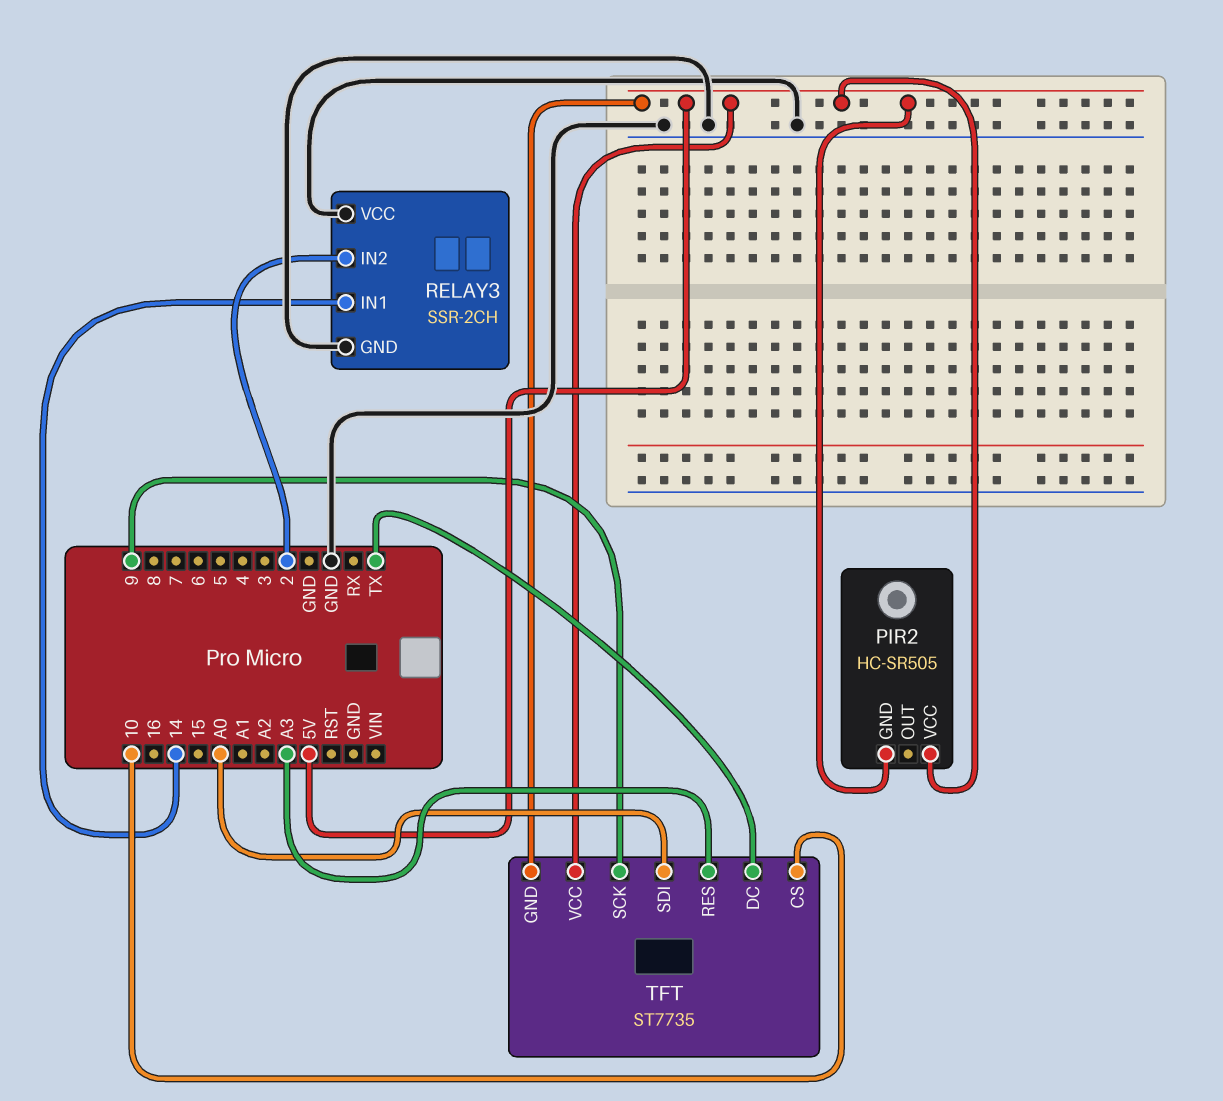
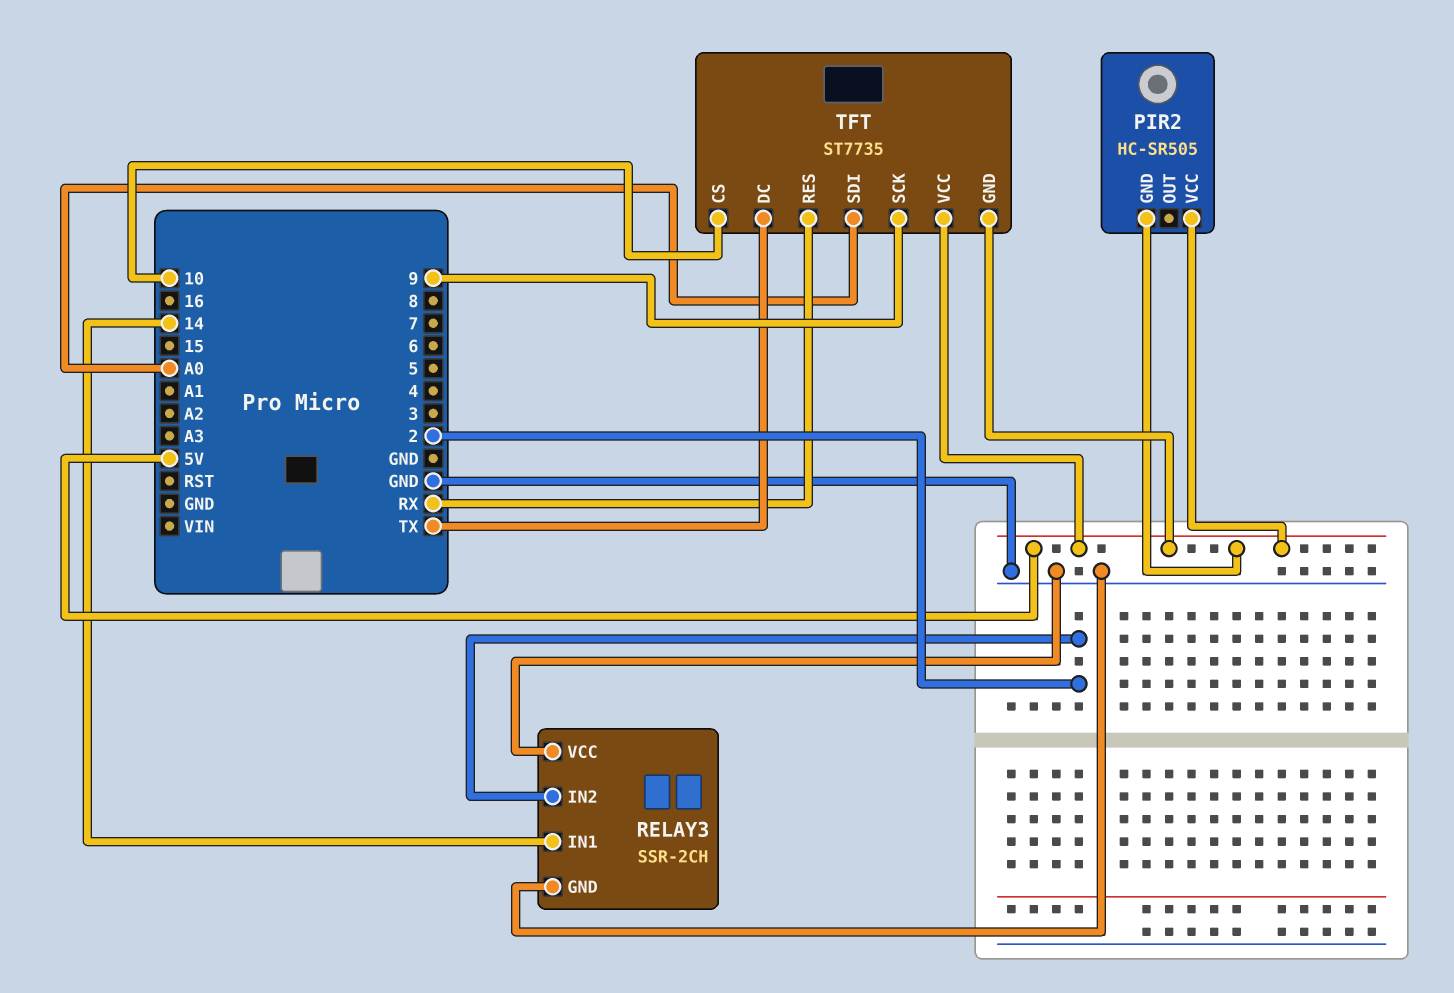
TFT pin RES: A3 -> RX

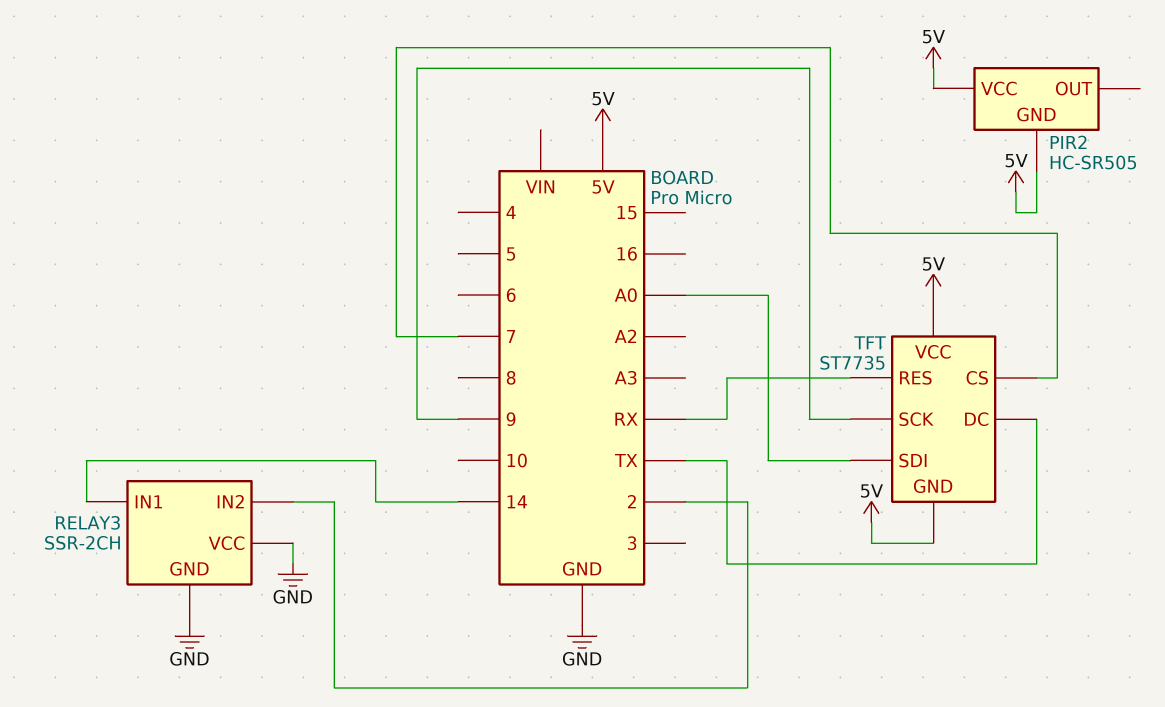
TFT pin CS: 10 -> 7

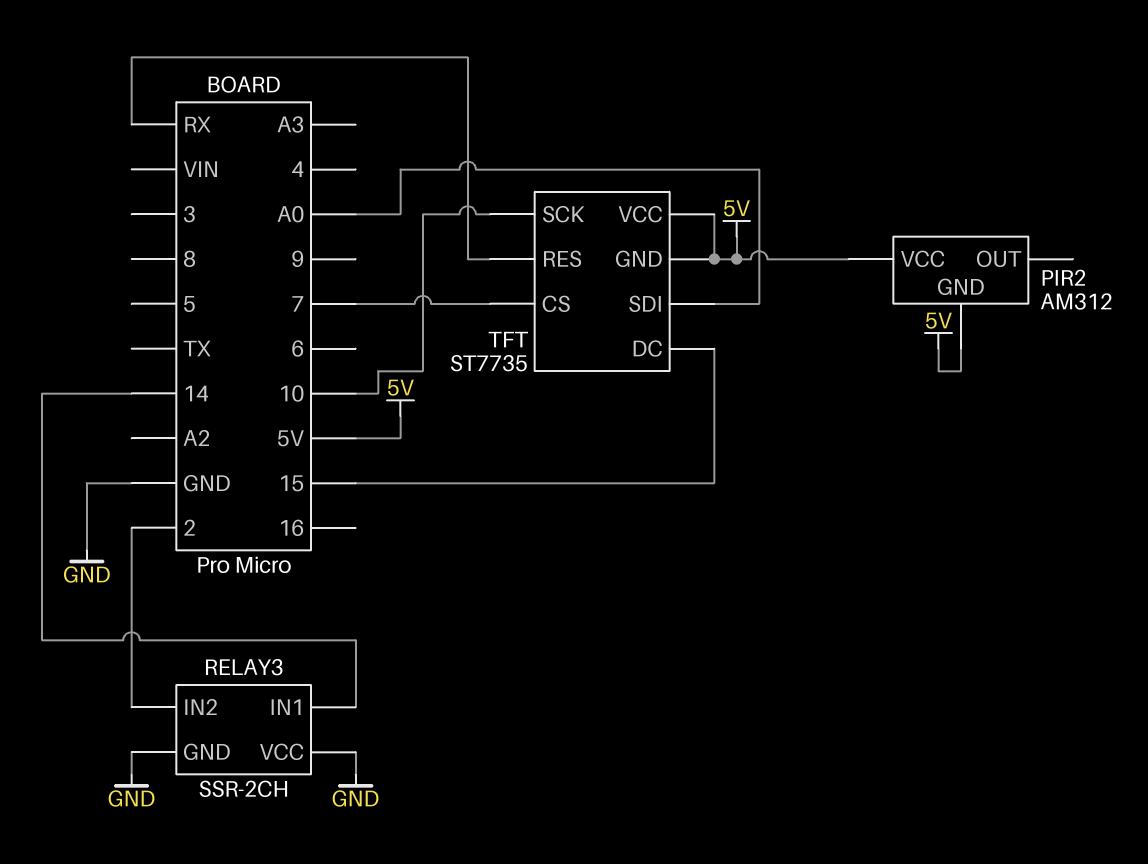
PIR2: HC-SR505 -> AM312
TFT pin DC: TX -> 15
TFT pin SCK: 9 -> 10

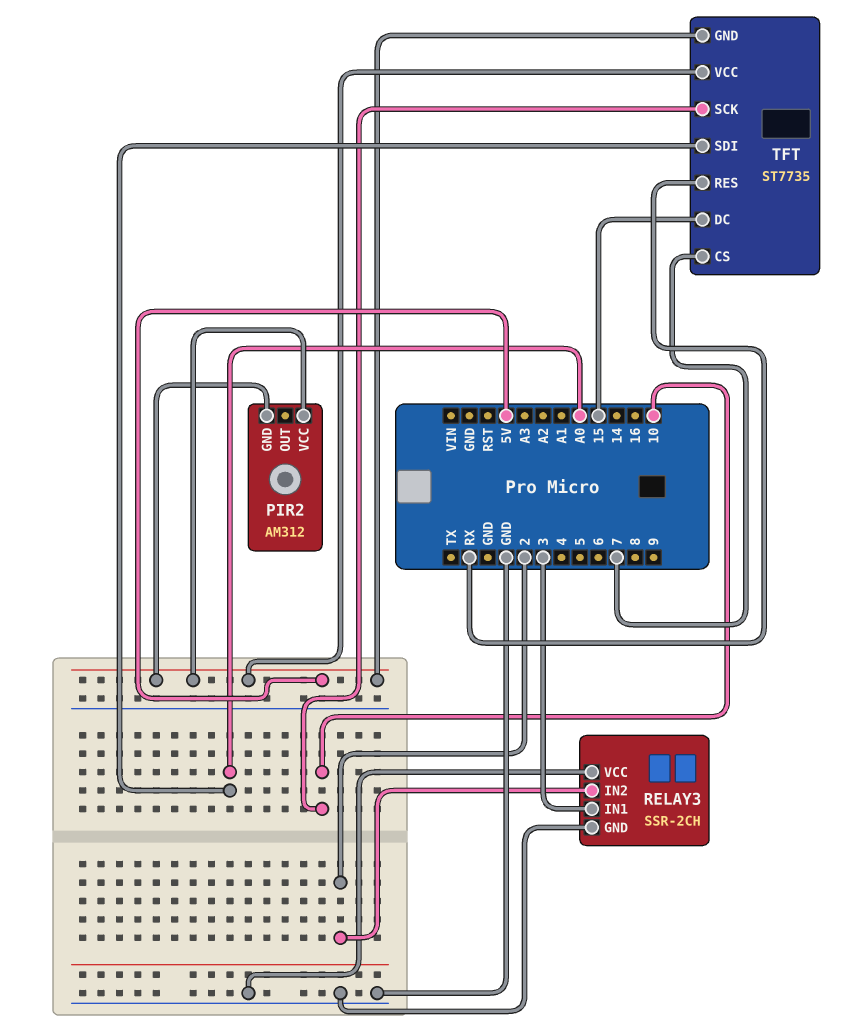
RELAY3 pin IN1: 14 -> 3

